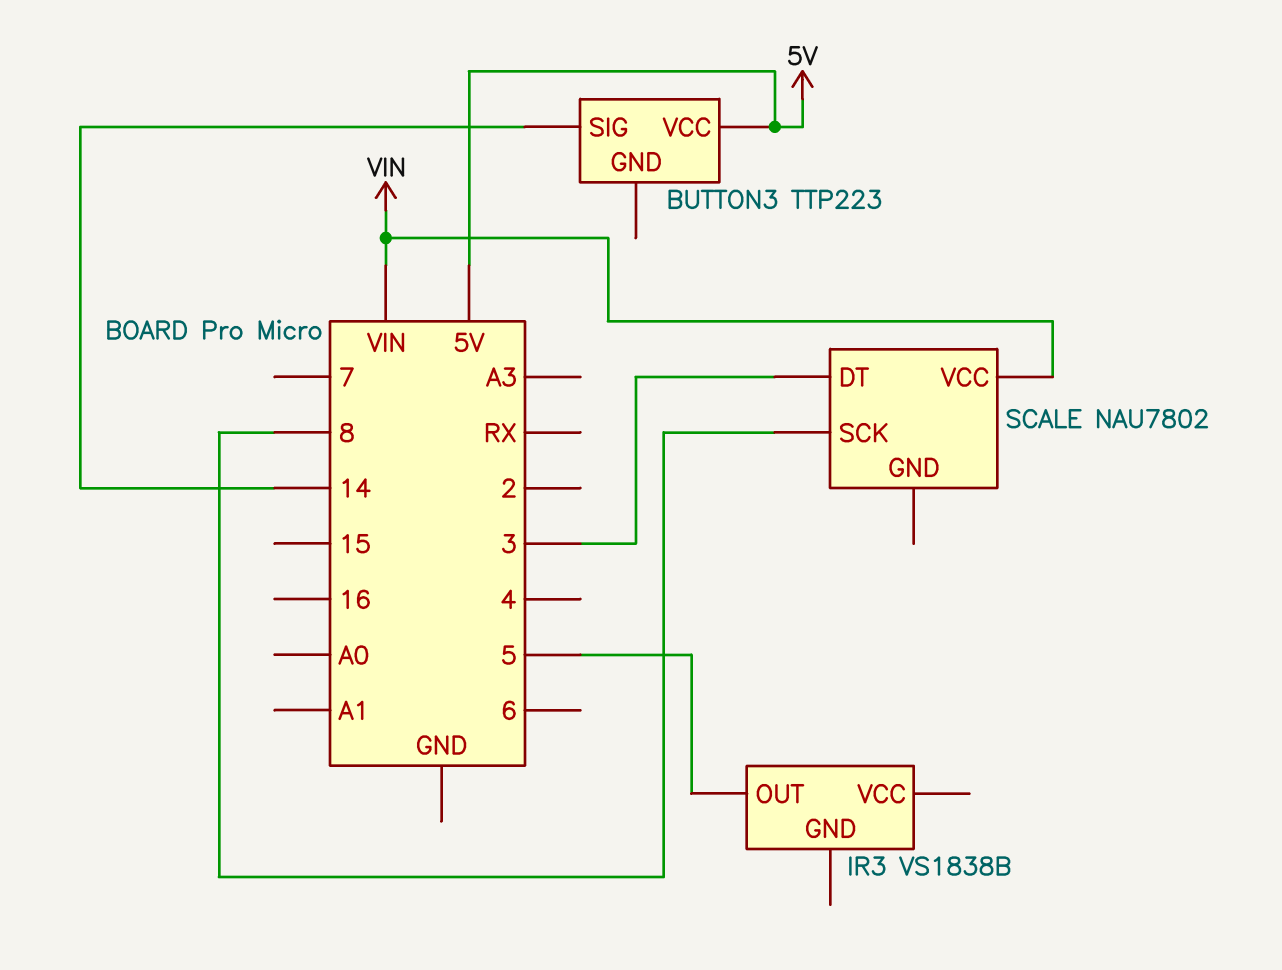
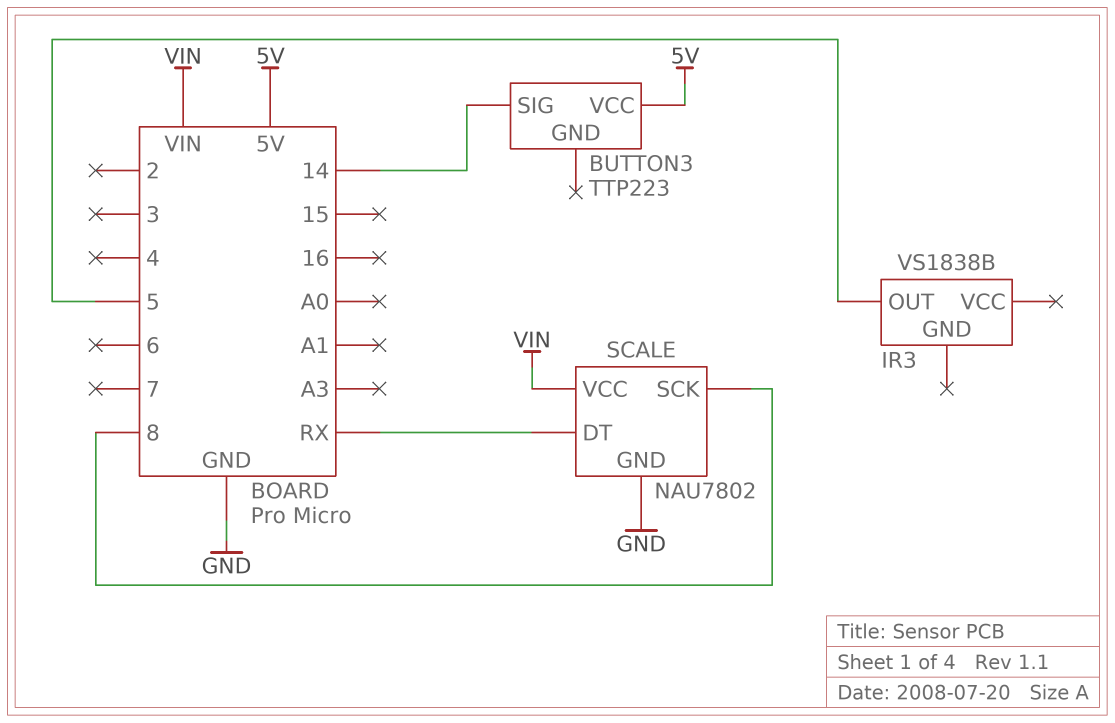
SCALE pin DT: 3 -> RX
SCALE pin GND: none -> GND

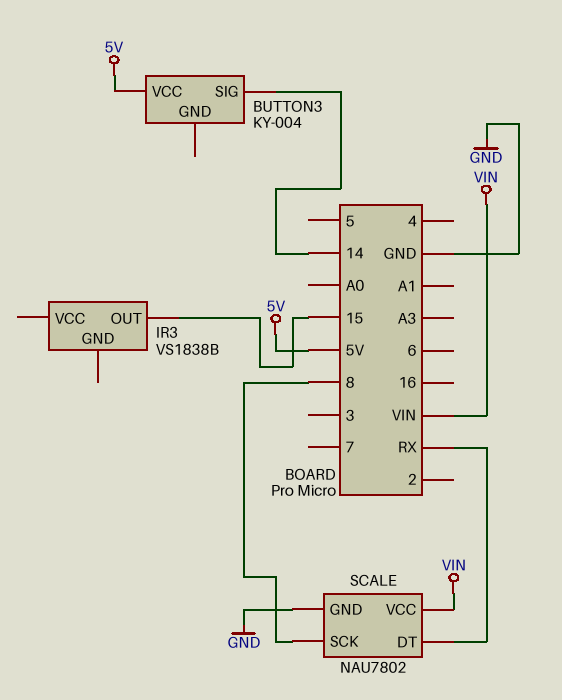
BUTTON3: TTP223 -> KY-004
IR3 pin OUT: 5 -> 15

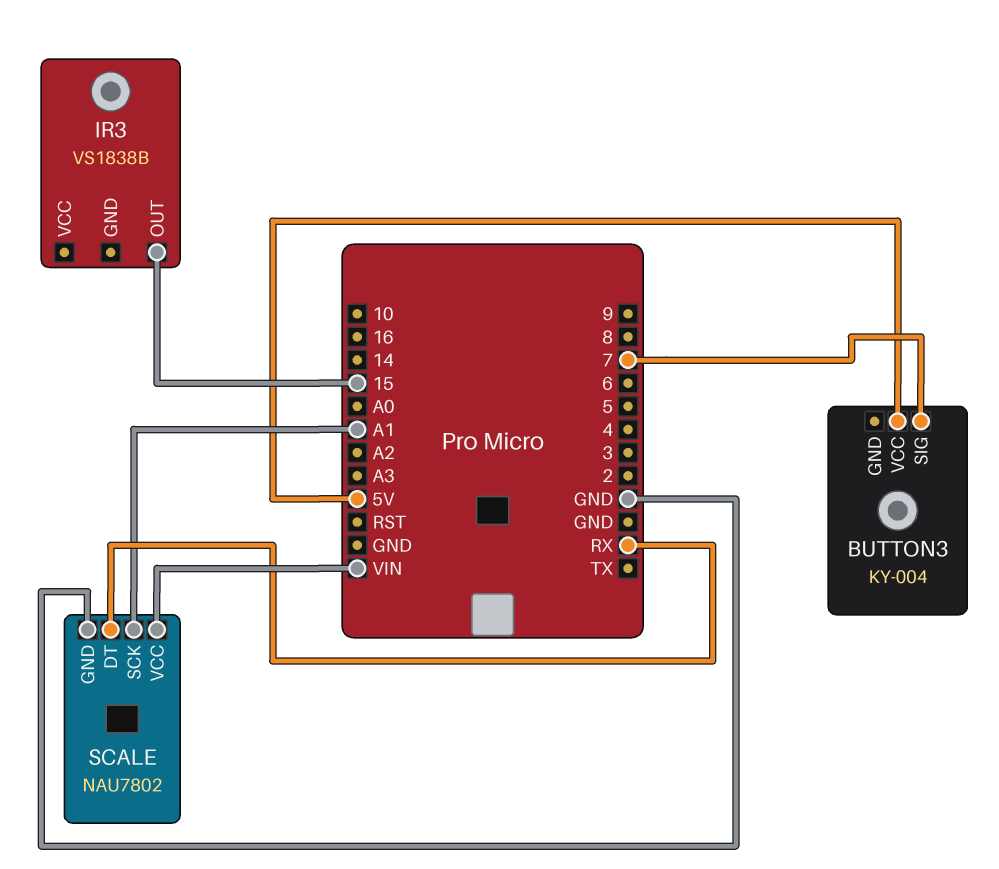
BUTTON3 pin SIG: 14 -> 7
SCALE pin SCK: 8 -> A1

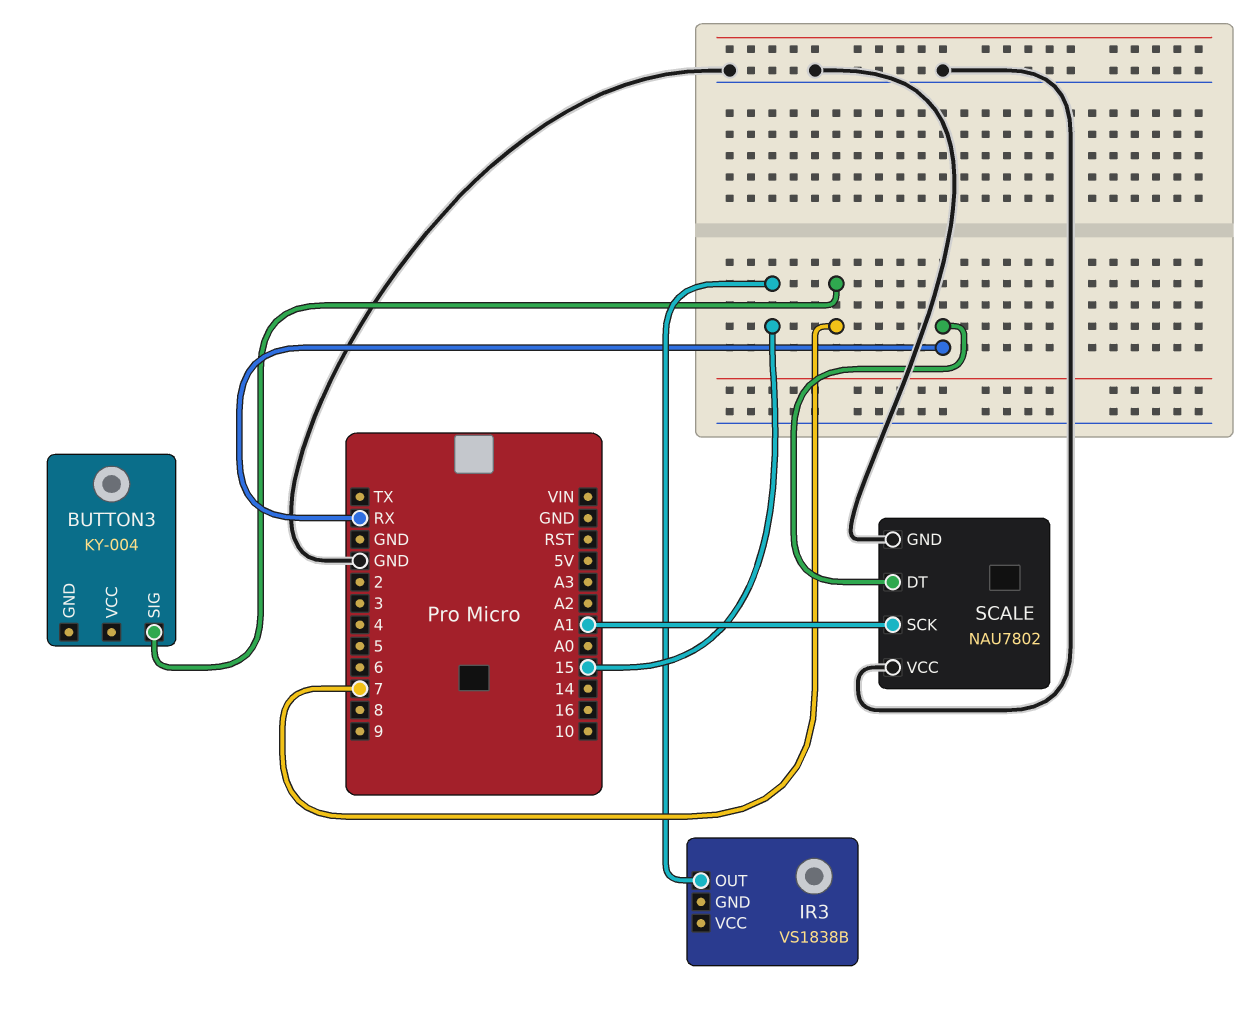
BUTTON3 pin VCC: 5V -> none
SCALE pin VCC: VIN -> GND

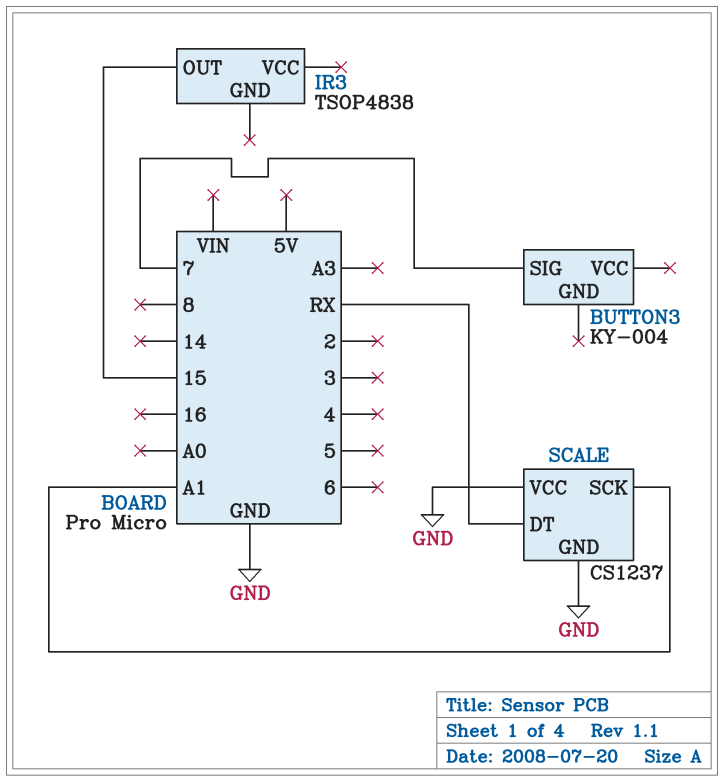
IR3: VS1838B -> TSOP4838
SCALE: NAU7802 -> CS1237

